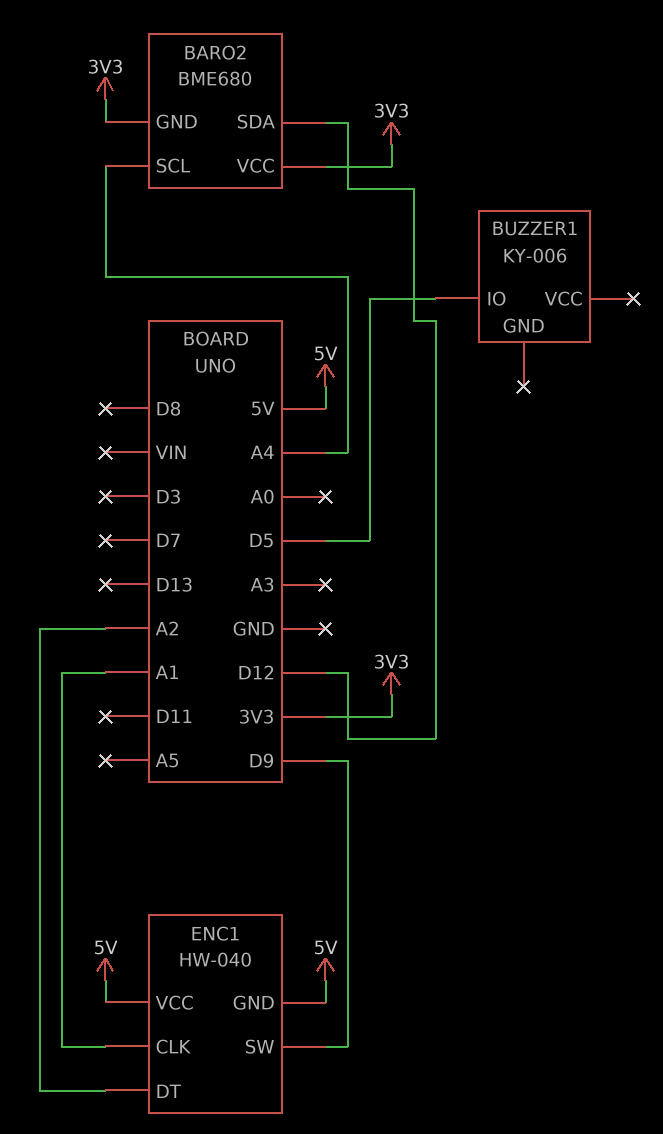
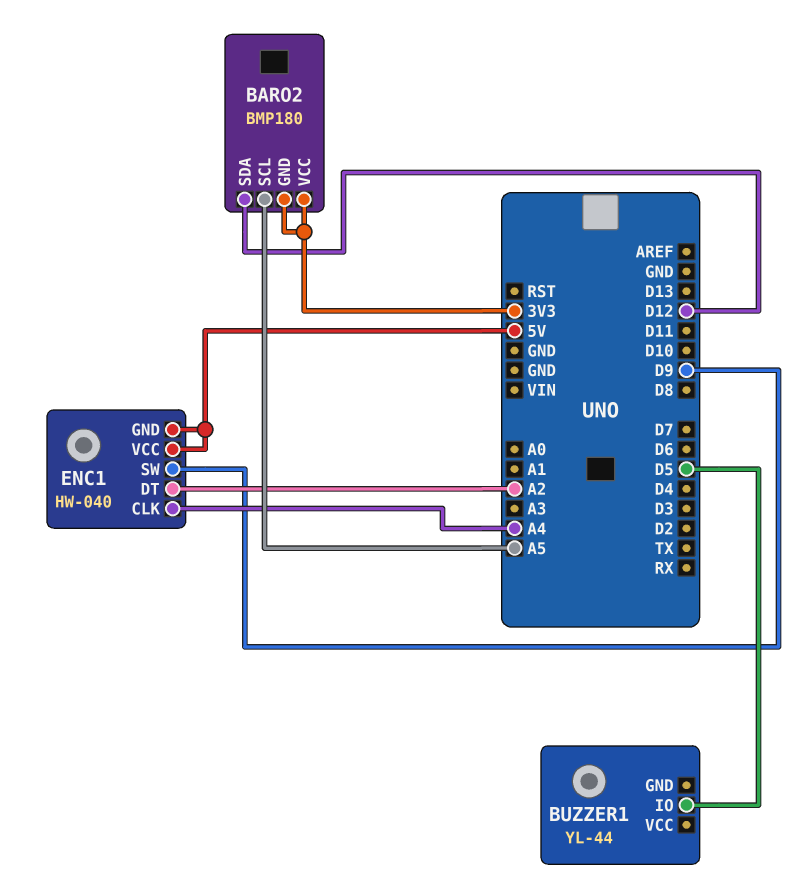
BARO2: BME680 -> BMP180
BARO2 pin SCL: A4 -> A5
BUZZER1: KY-006 -> YL-44
ENC1 pin CLK: A1 -> A4

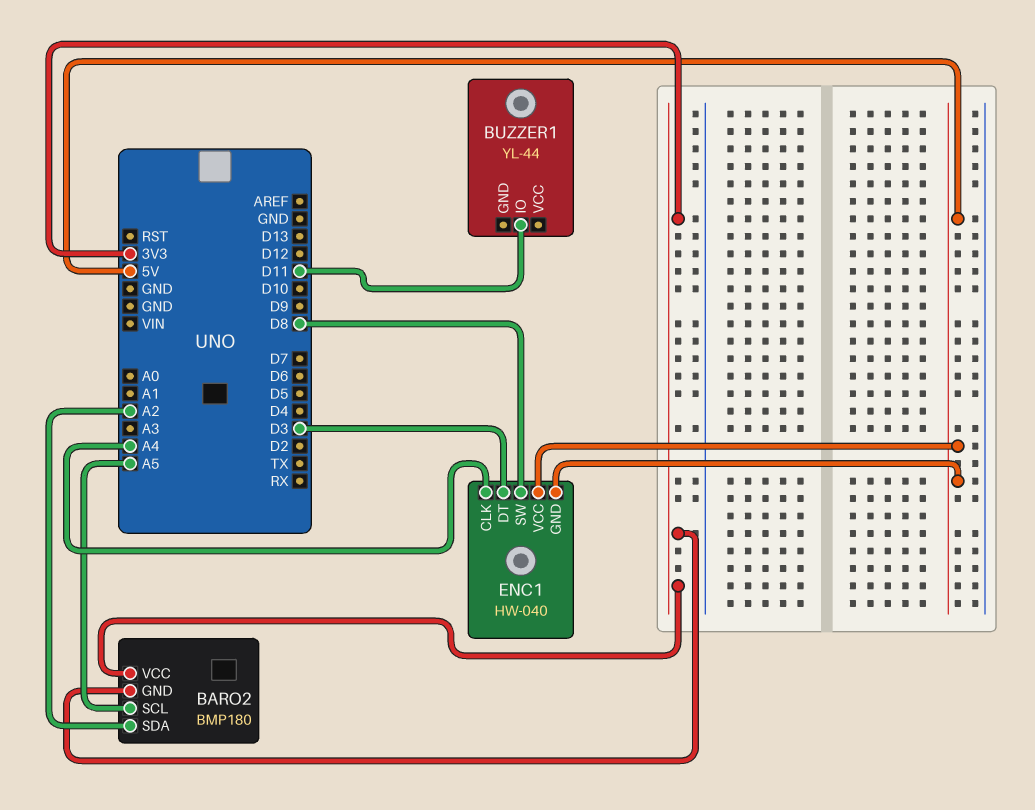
BARO2 pin SDA: D12 -> A2
BUZZER1 pin IO: D5 -> D11
ENC1 pin DT: A2 -> D3
ENC1 pin SW: D9 -> D8

